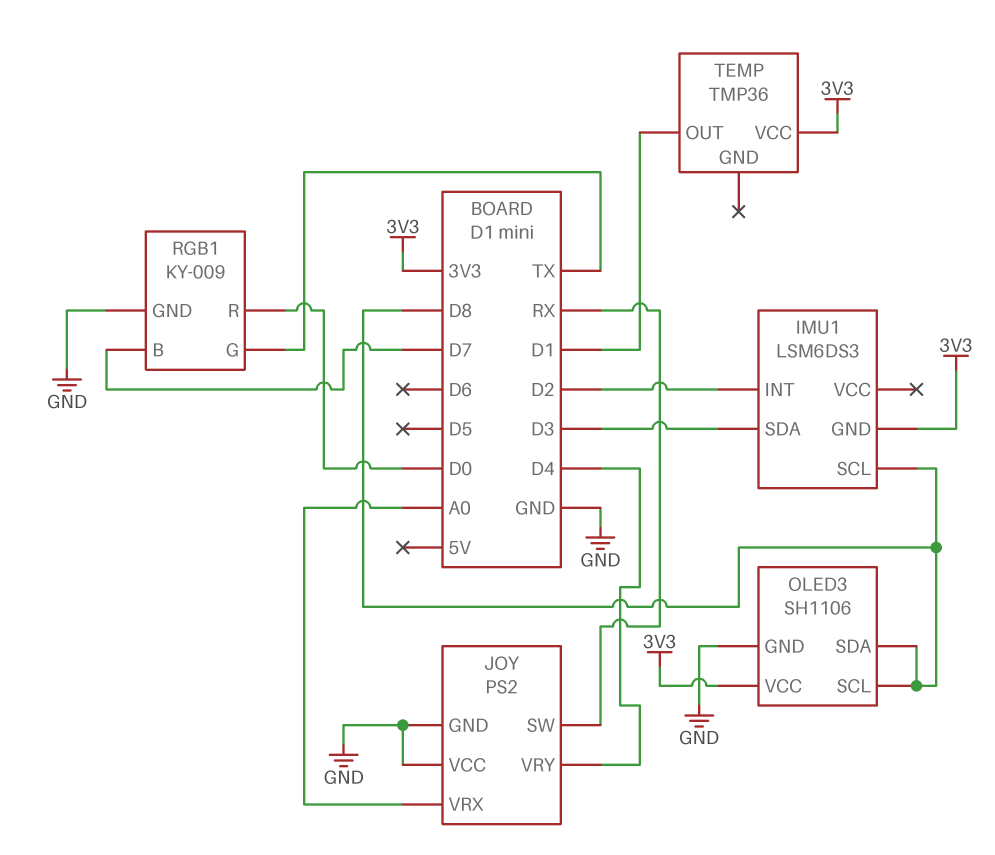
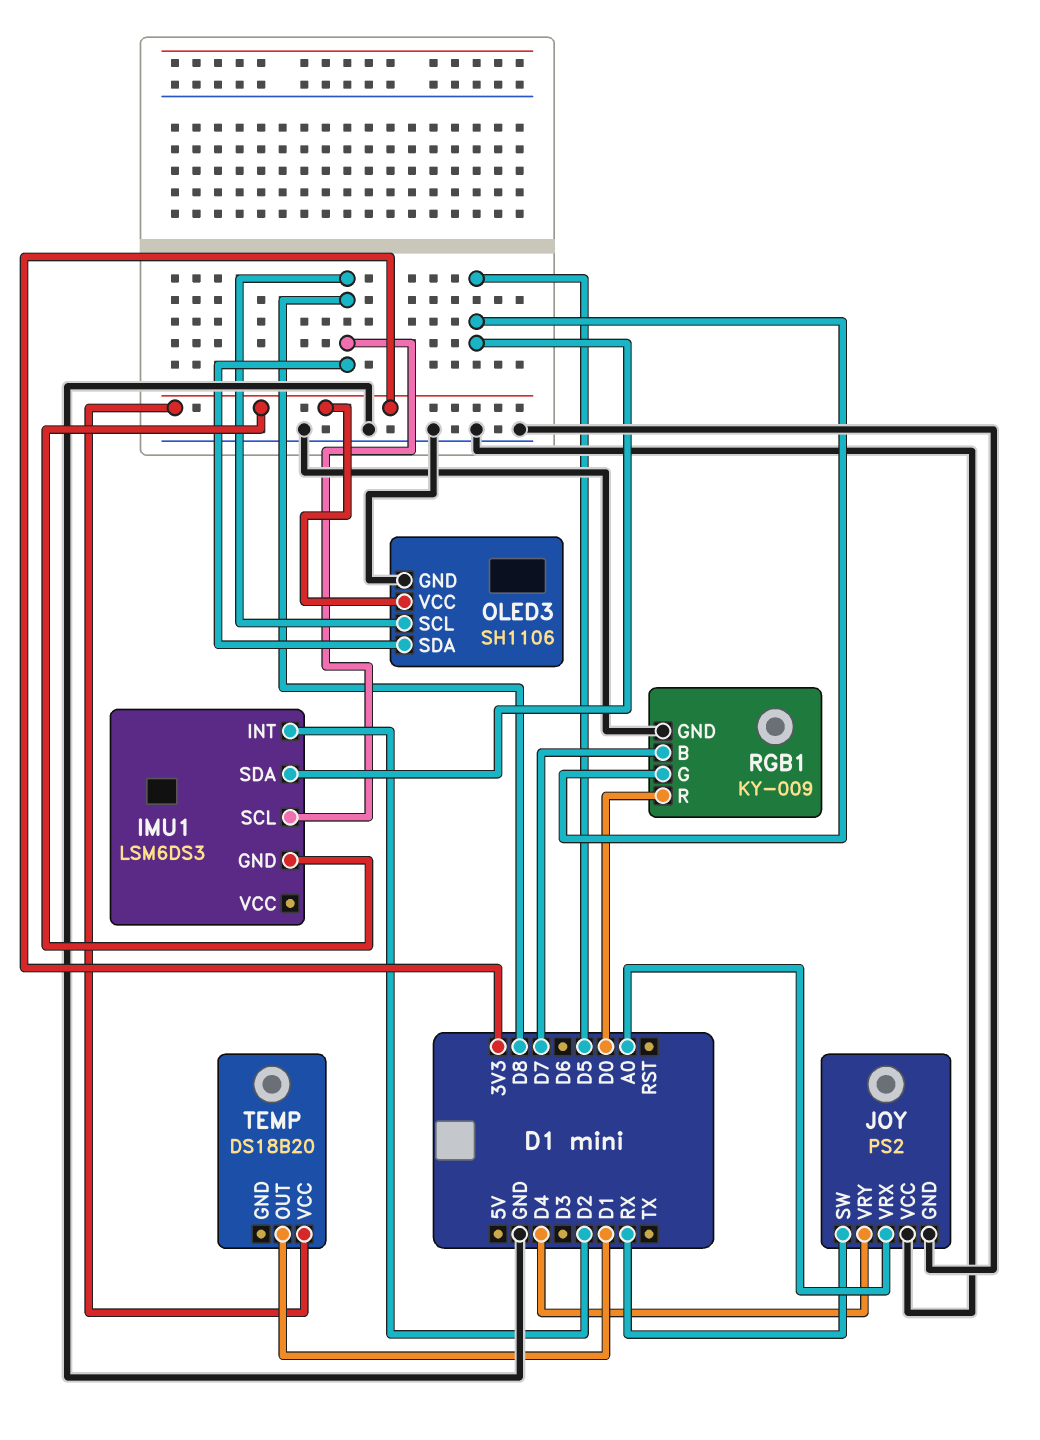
IMU1 pin SDA: D3 -> D5
RGB1 pin G: TX -> D5
TEMP: TMP36 -> DS18B20

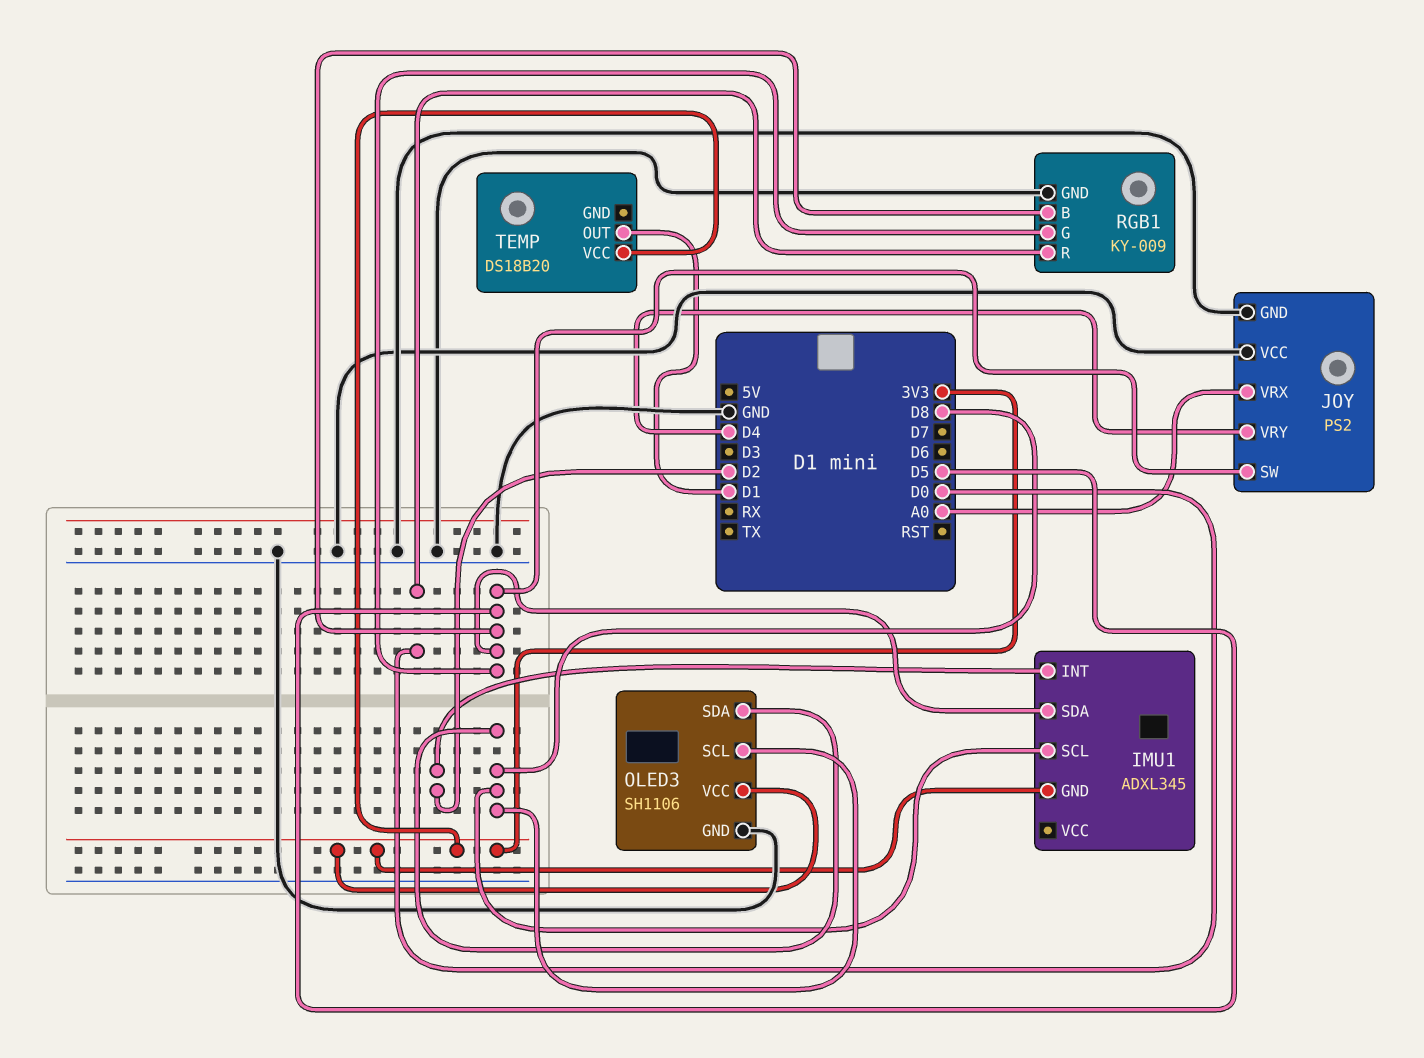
IMU1: LSM6DS3 -> ADXL345
JOY pin SW: RX -> D5
RGB1 pin B: D7 -> D5

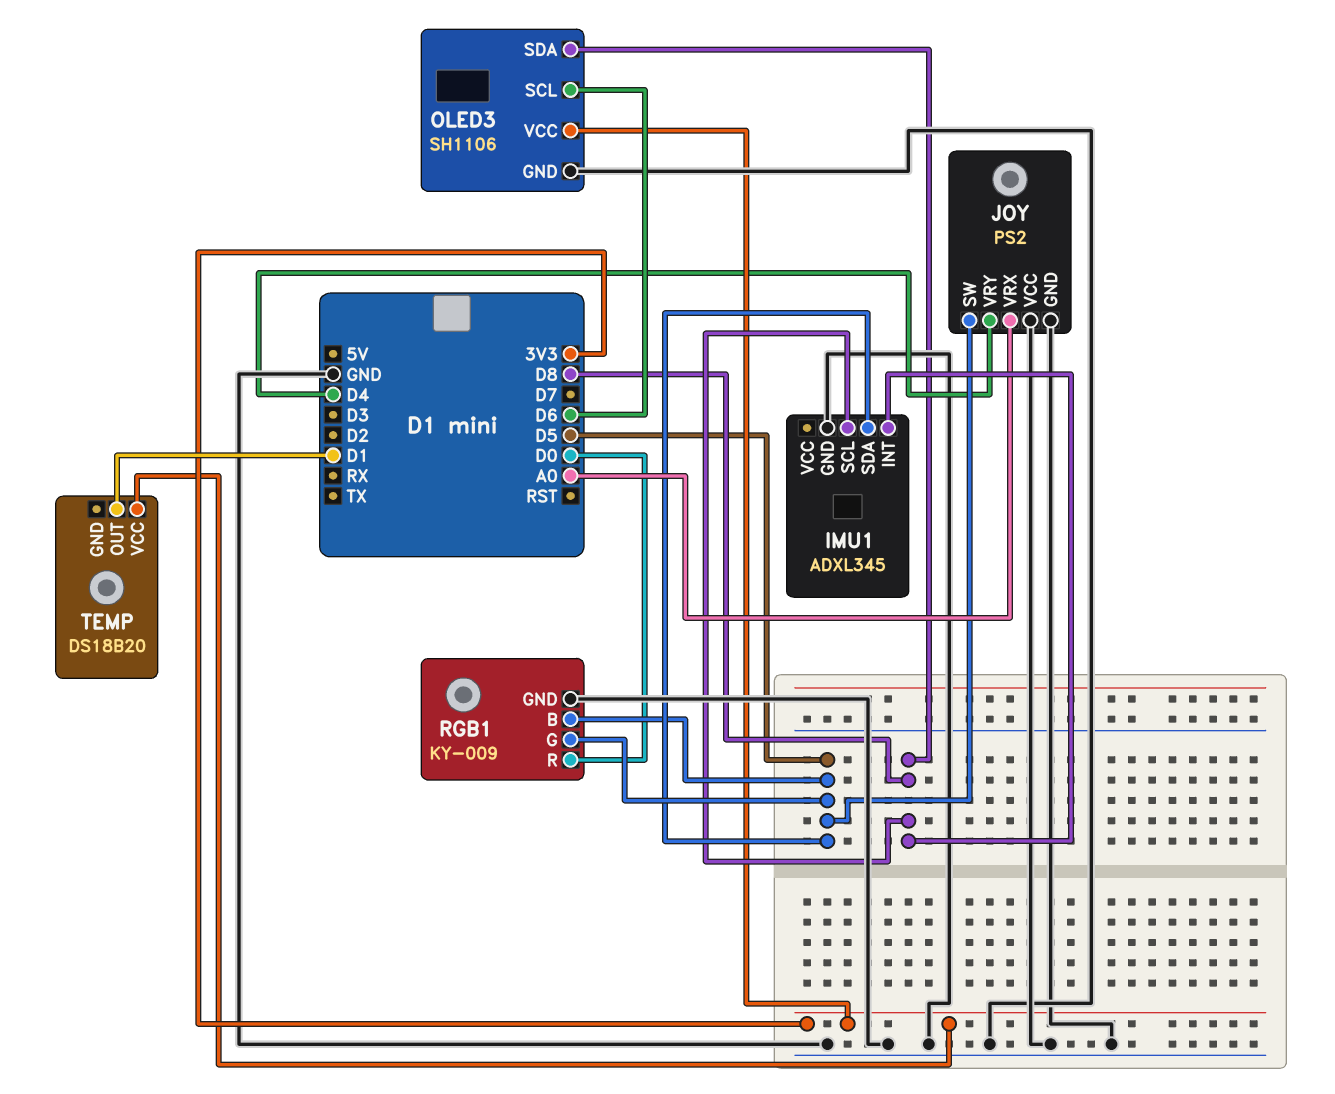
IMU1 pin GND: 3V3 -> GND
IMU1 pin INT: D2 -> D8
OLED3 pin SCL: D8 -> D6

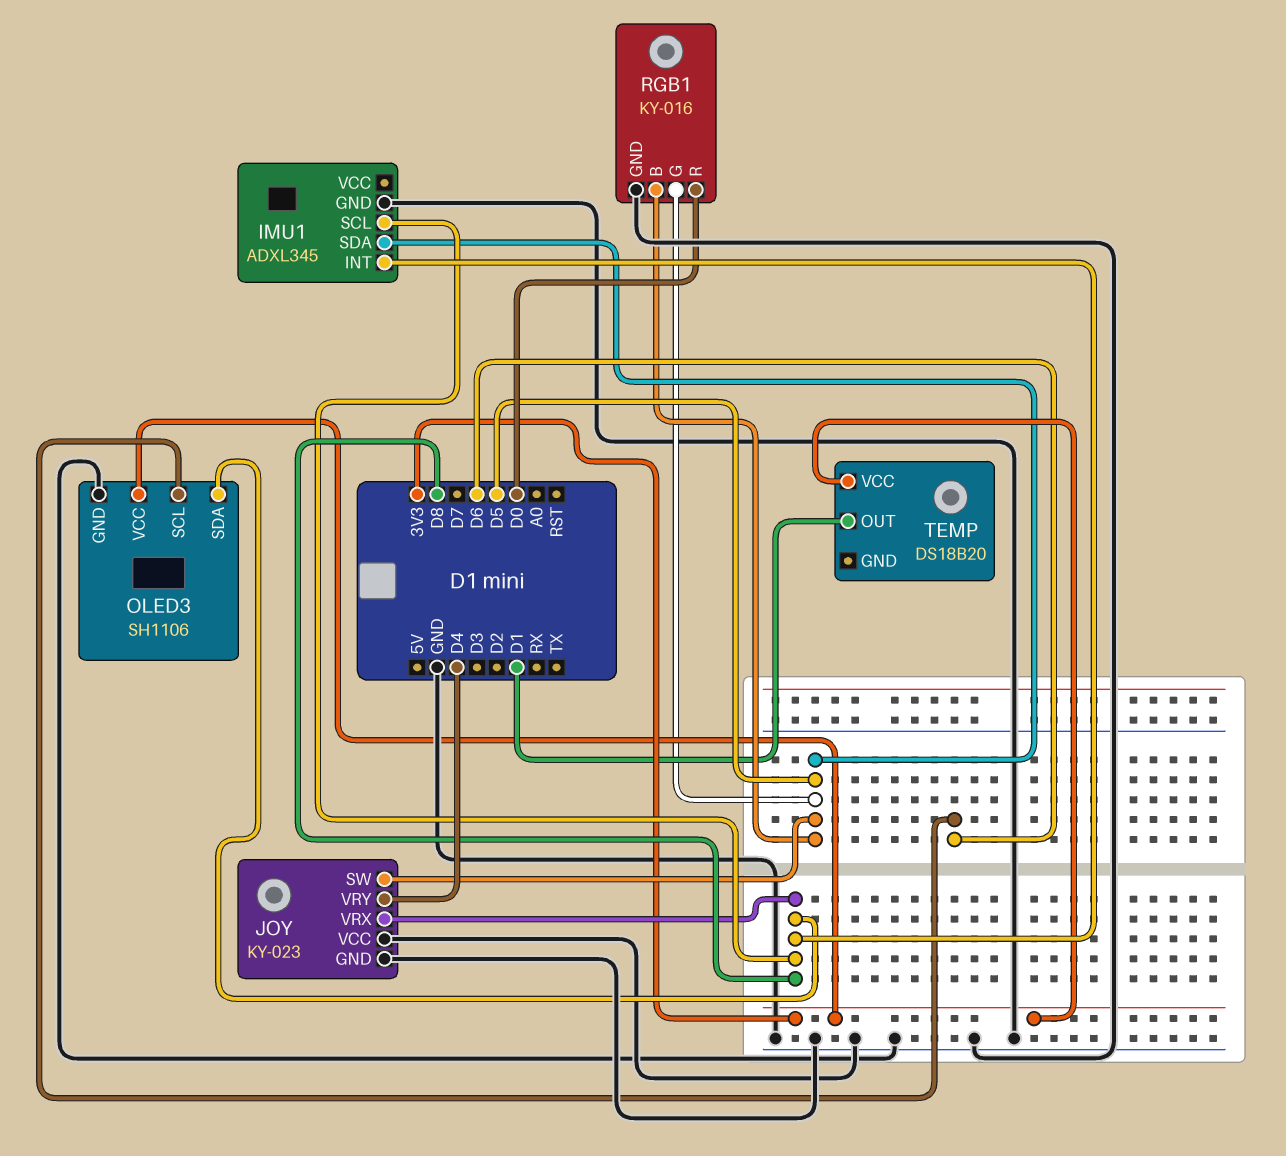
JOY: PS2 -> KY-023
JOY pin VRX: A0 -> D8
RGB1: KY-009 -> KY-016

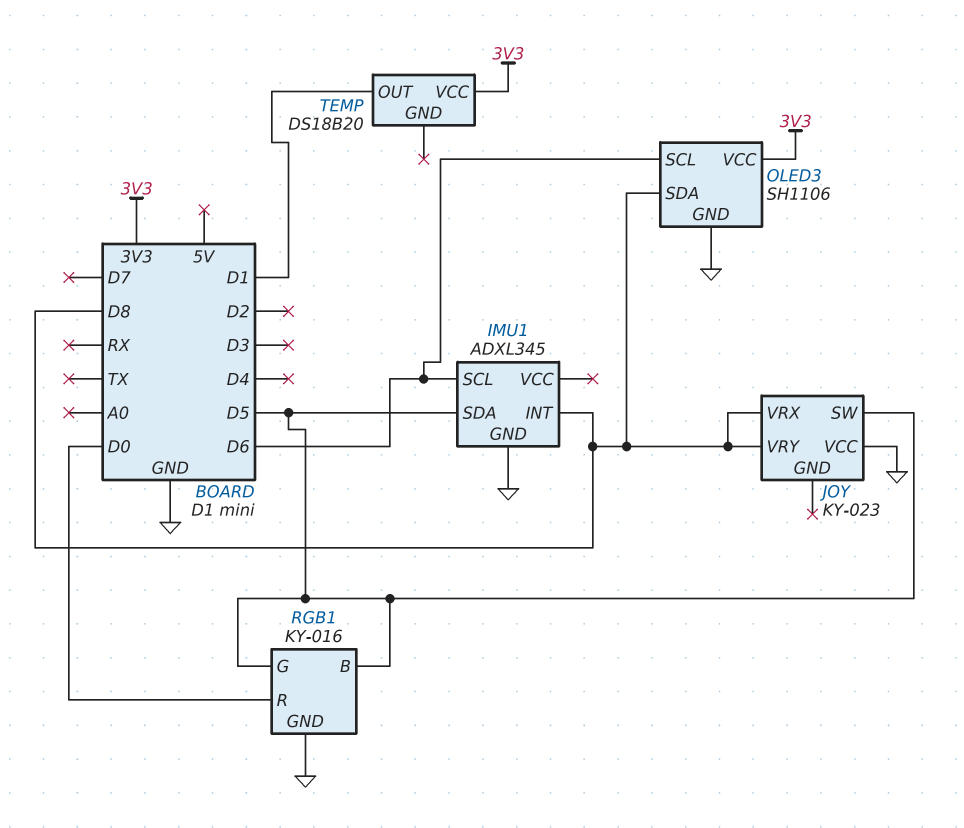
IMU1 pin SCL: D8 -> D6
JOY pin GND: GND -> none
JOY pin VRY: D4 -> D8

